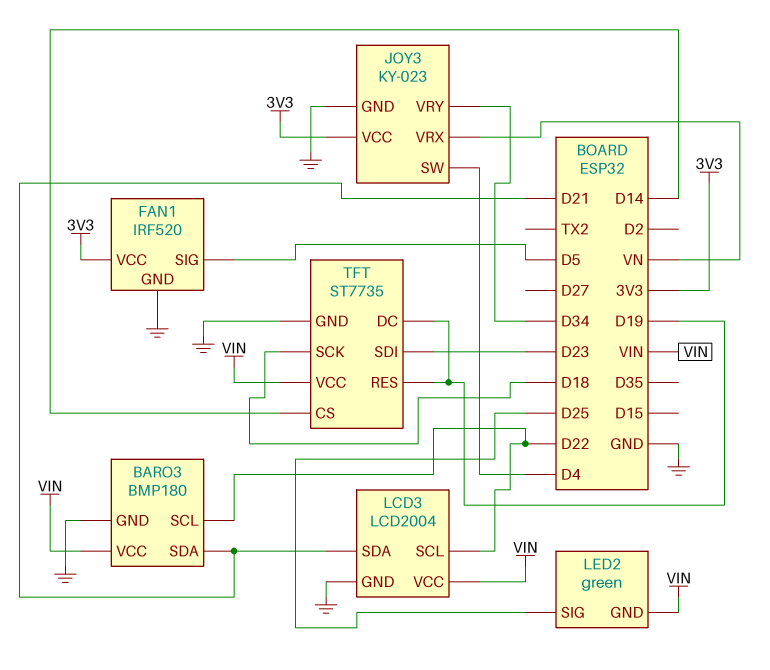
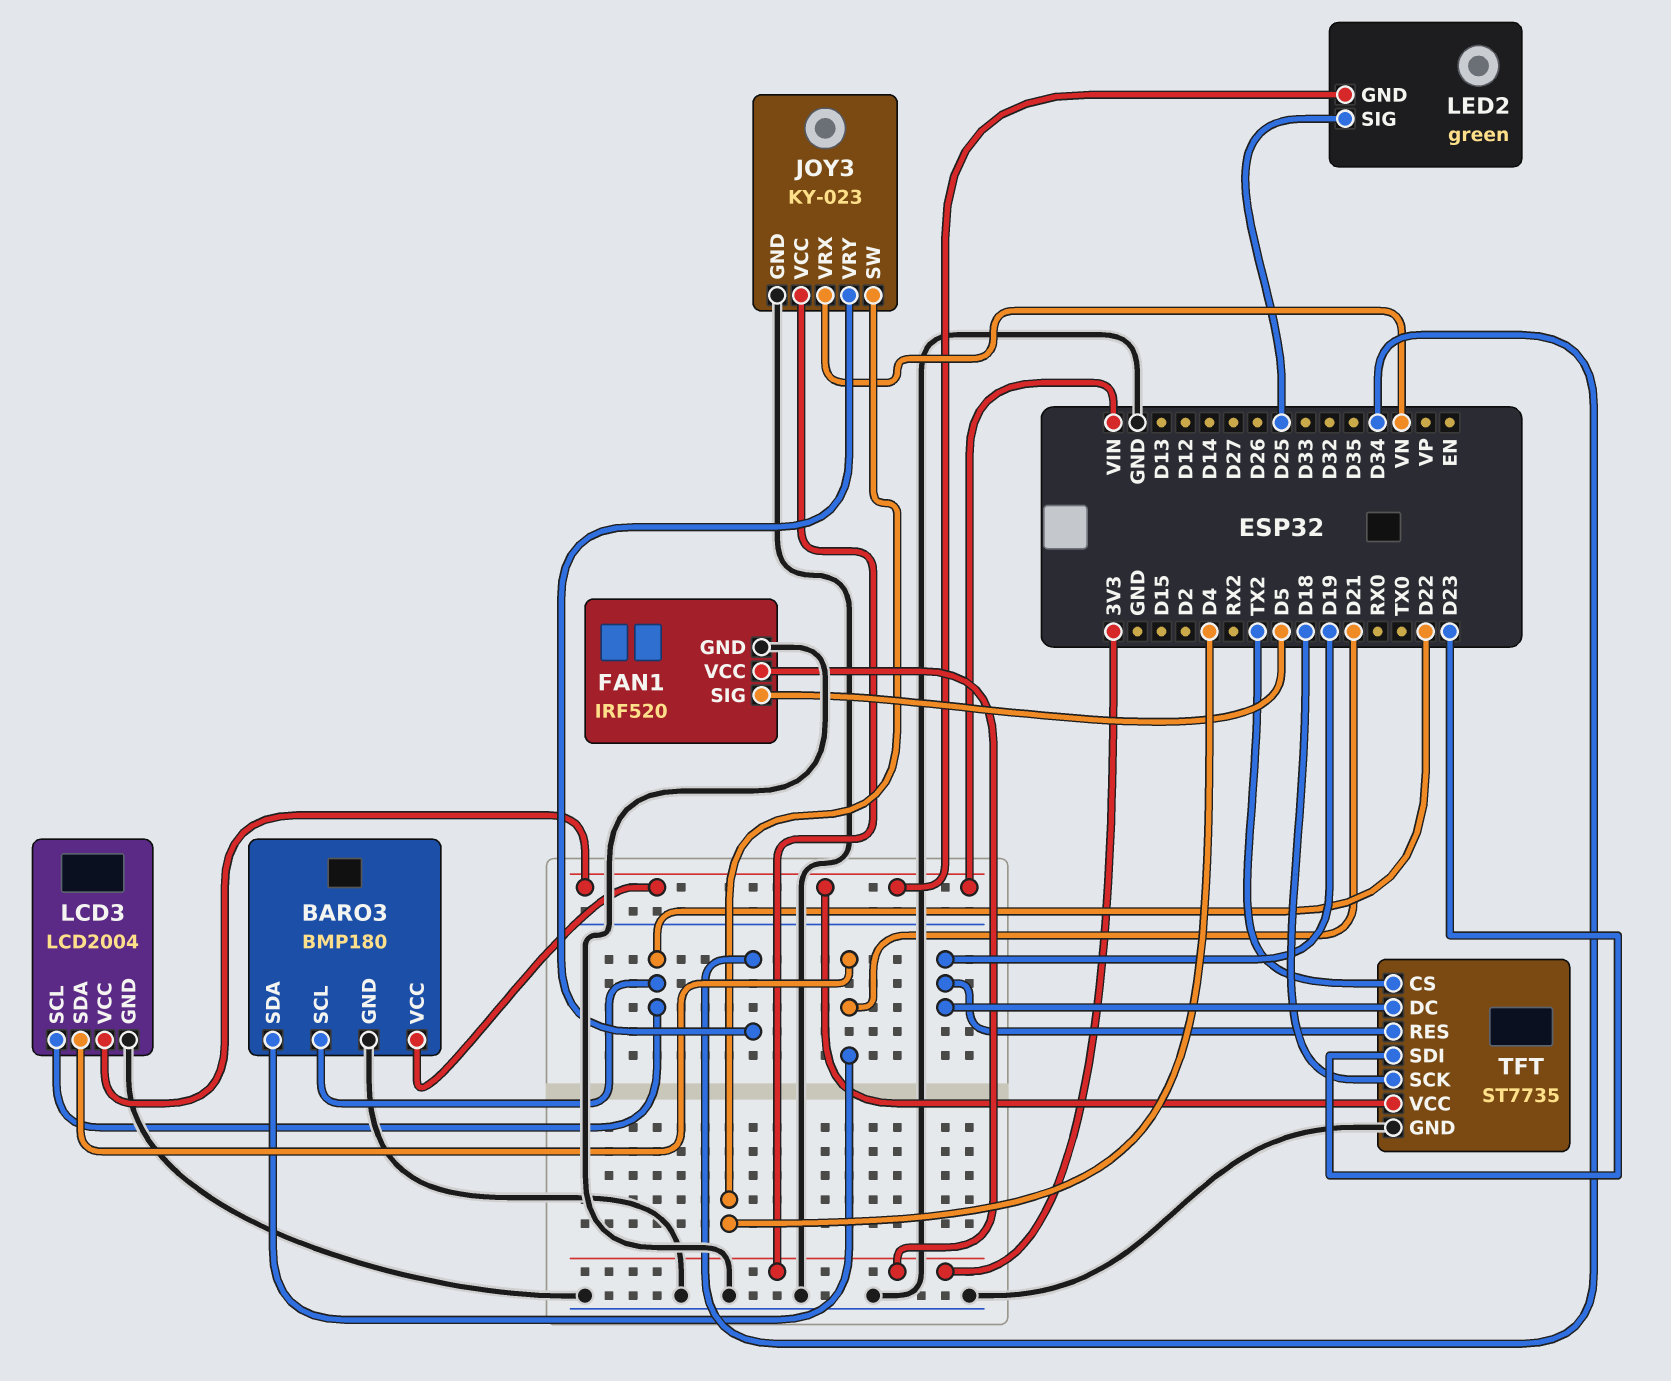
TFT pin CS: D14 -> TX2

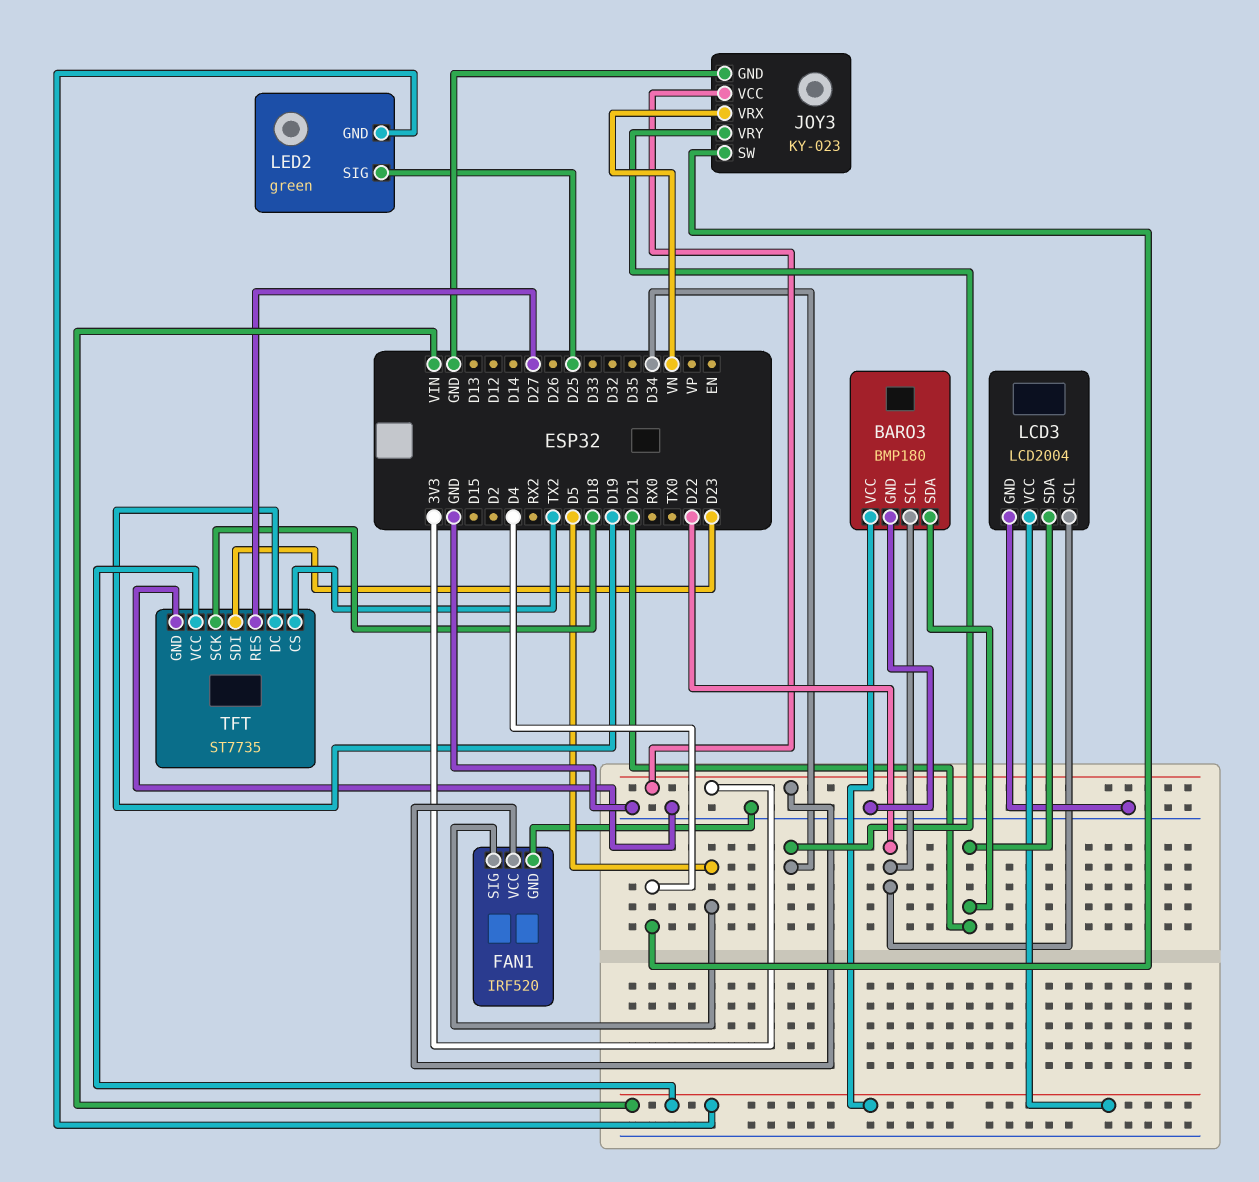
TFT pin RES: D19 -> D27

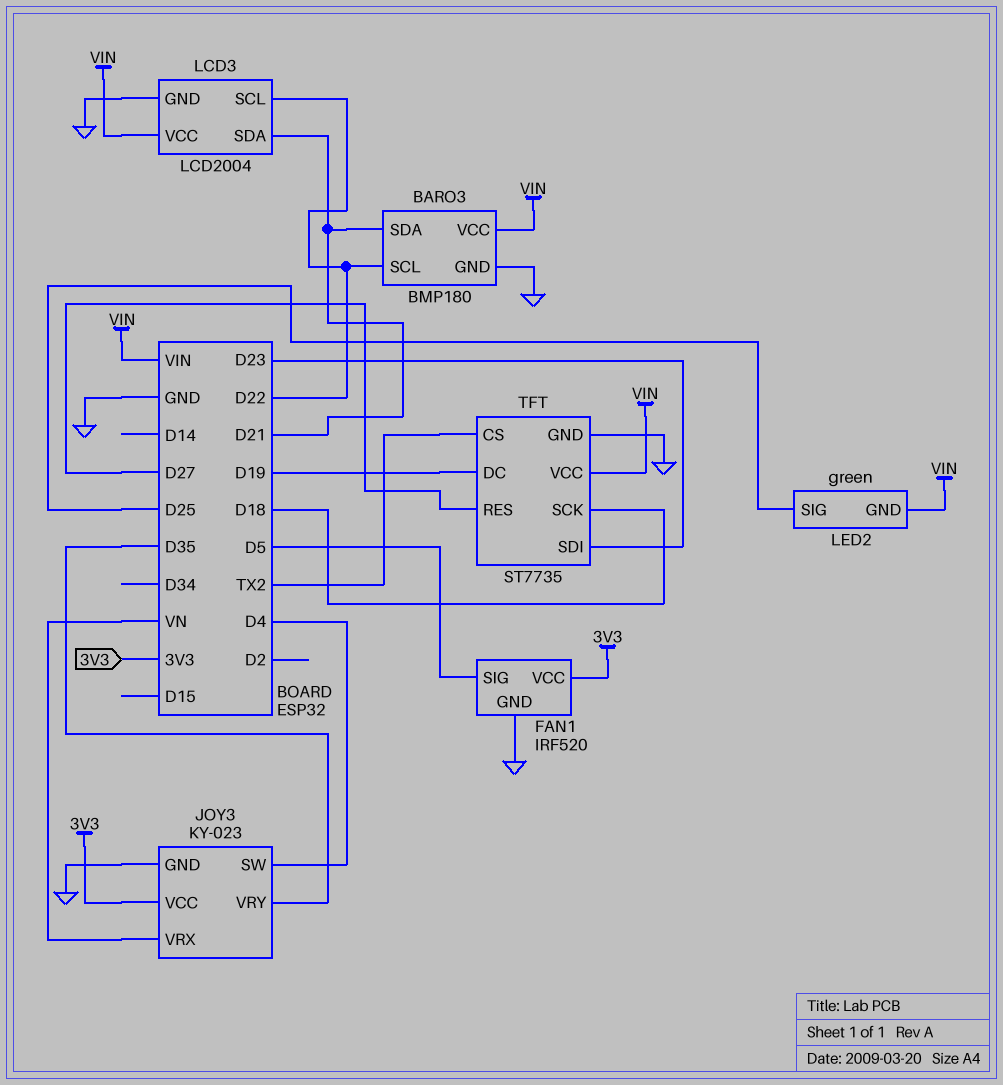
JOY3 pin VRY: D34 -> D35

